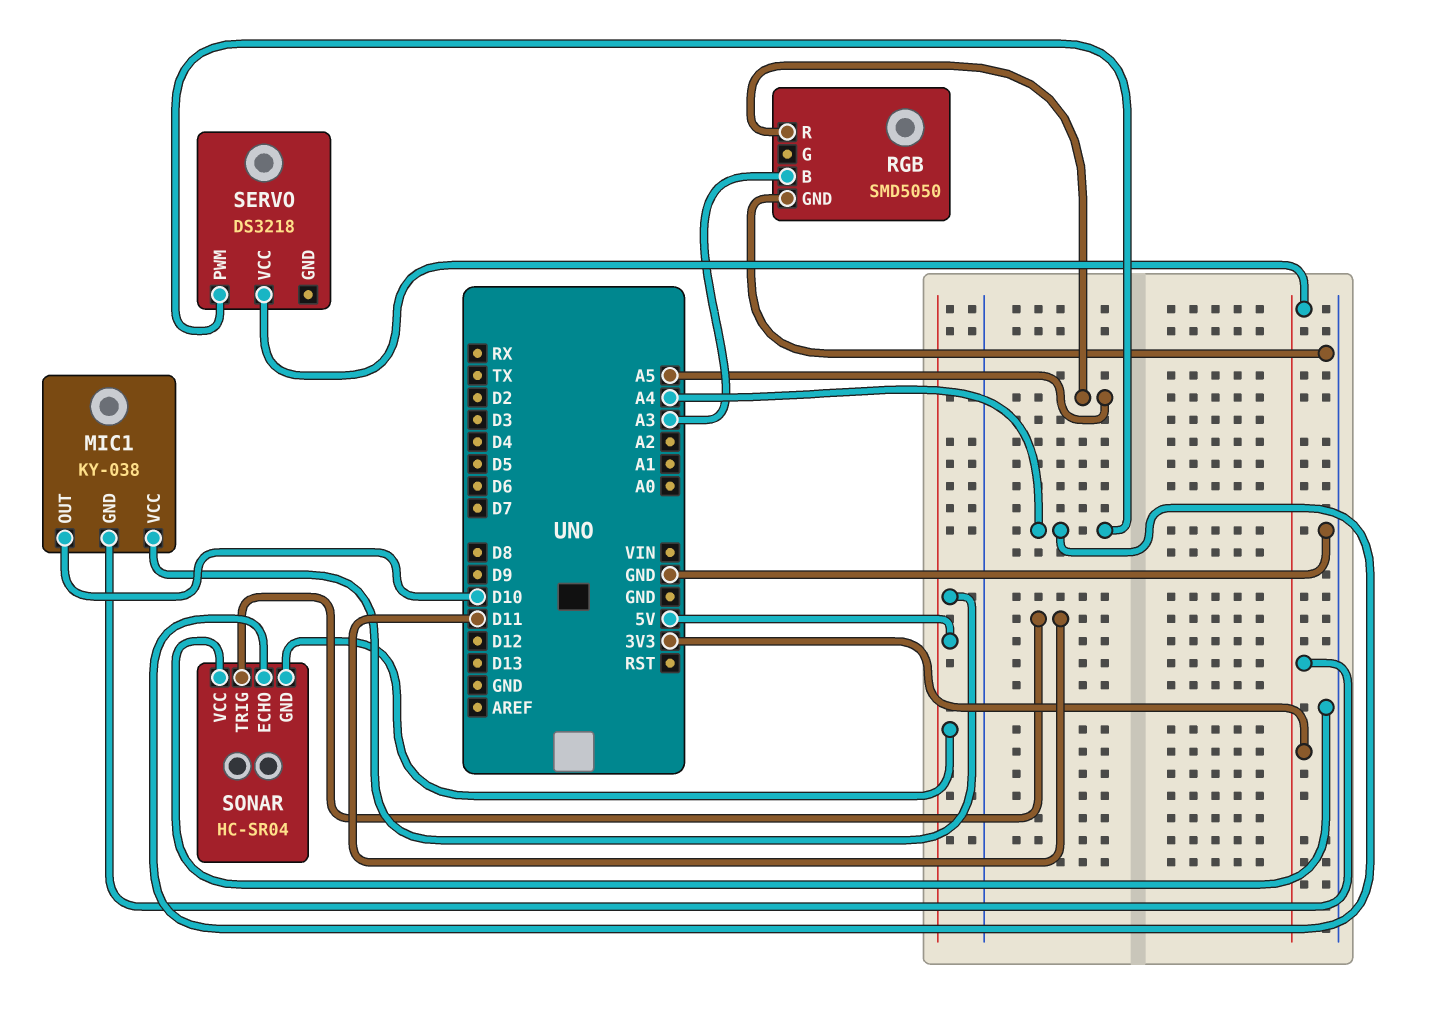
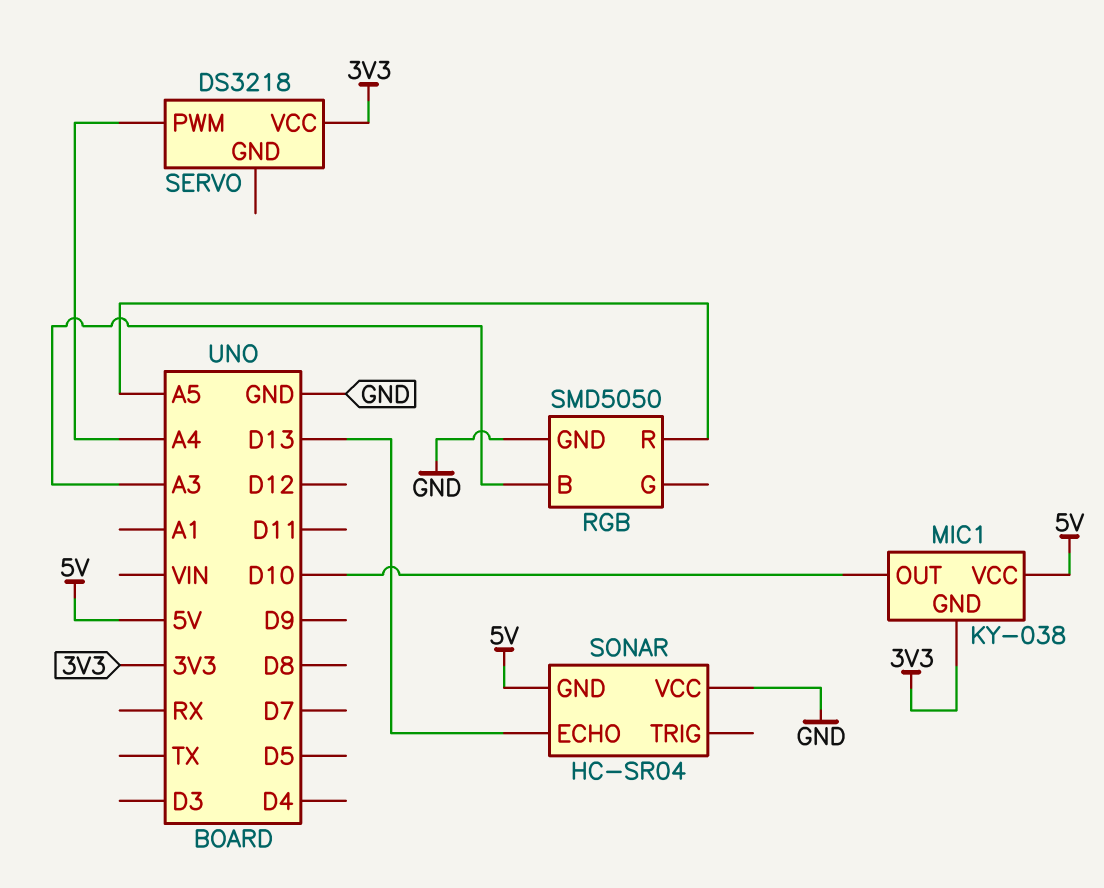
SONAR pin ECHO: A4 -> D13
SONAR pin TRIG: D11 -> none

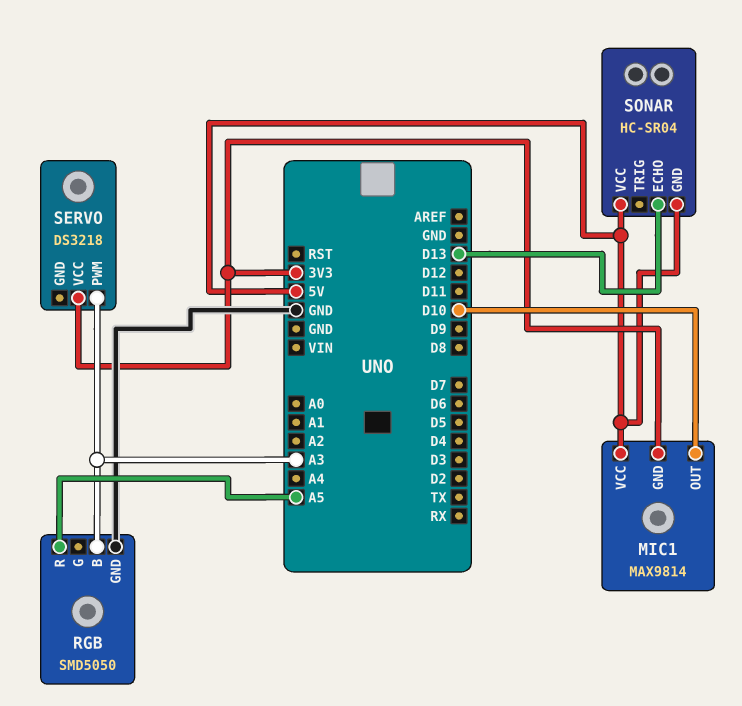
MIC1: KY-038 -> MAX9814
SERVO pin PWM: A4 -> A3
SONAR pin VCC: GND -> 5V

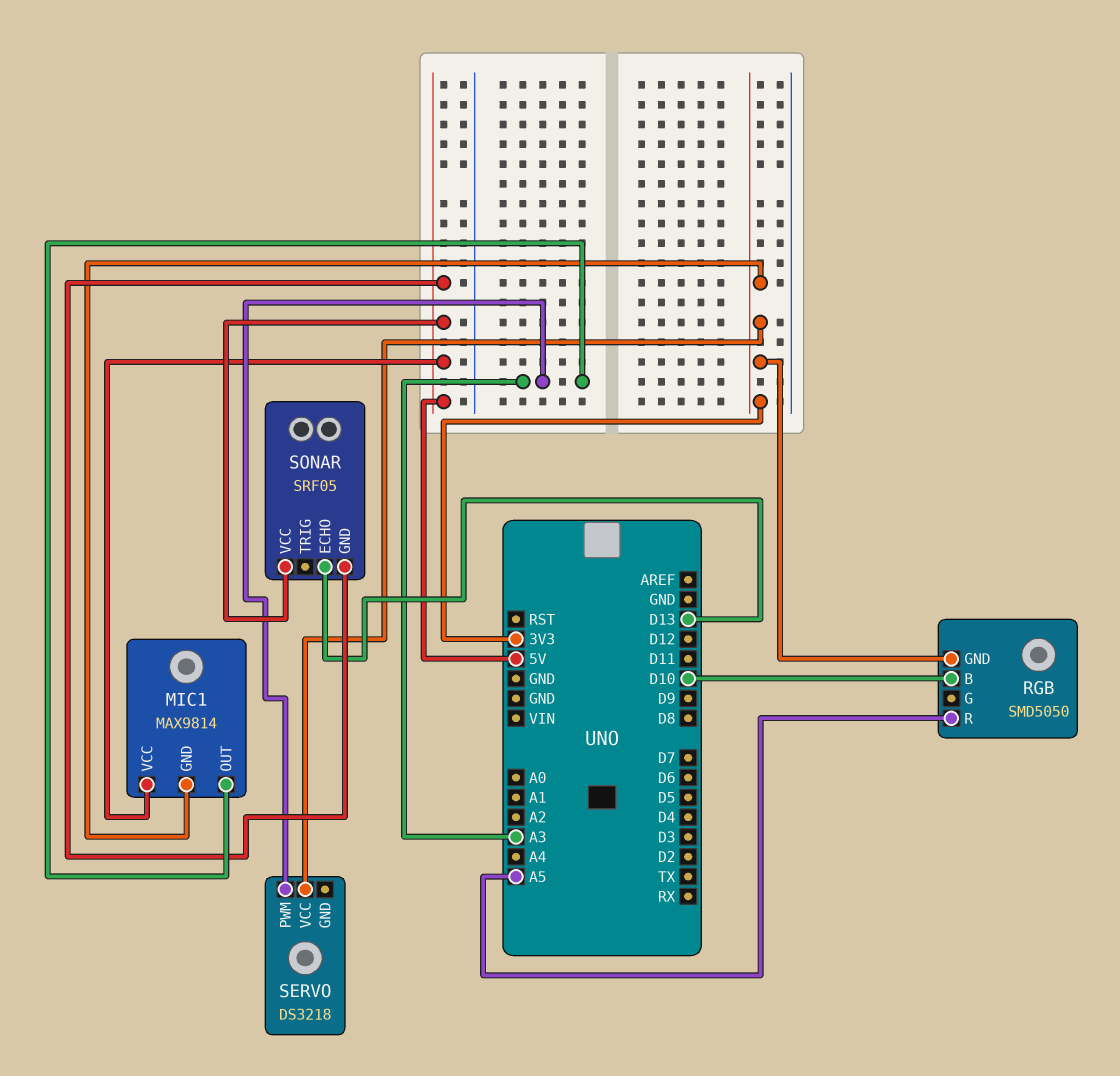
MIC1 pin OUT: D10 -> A3
RGB pin B: A3 -> D10
RGB pin GND: GND -> 3V3
SONAR: HC-SR04 -> SRF05

